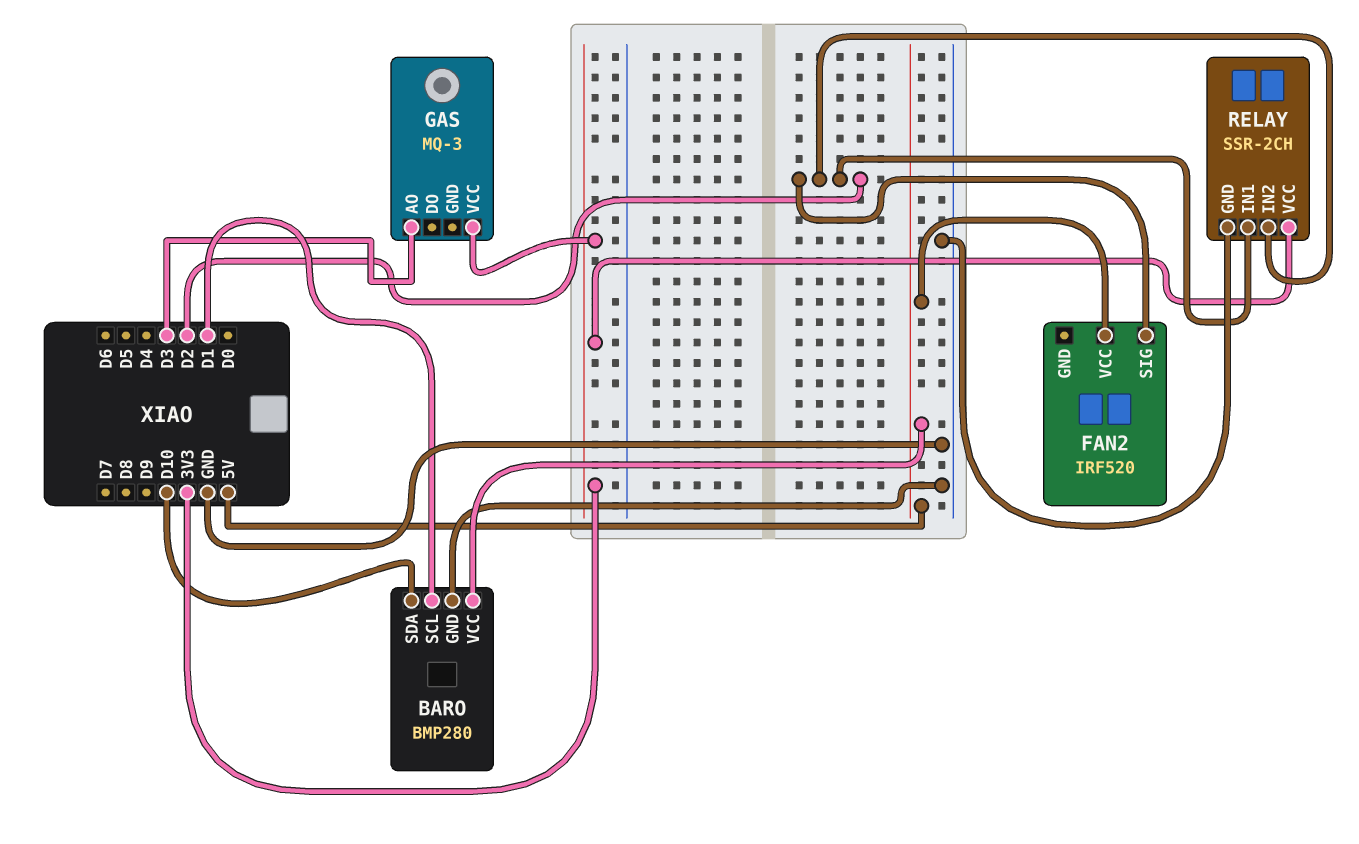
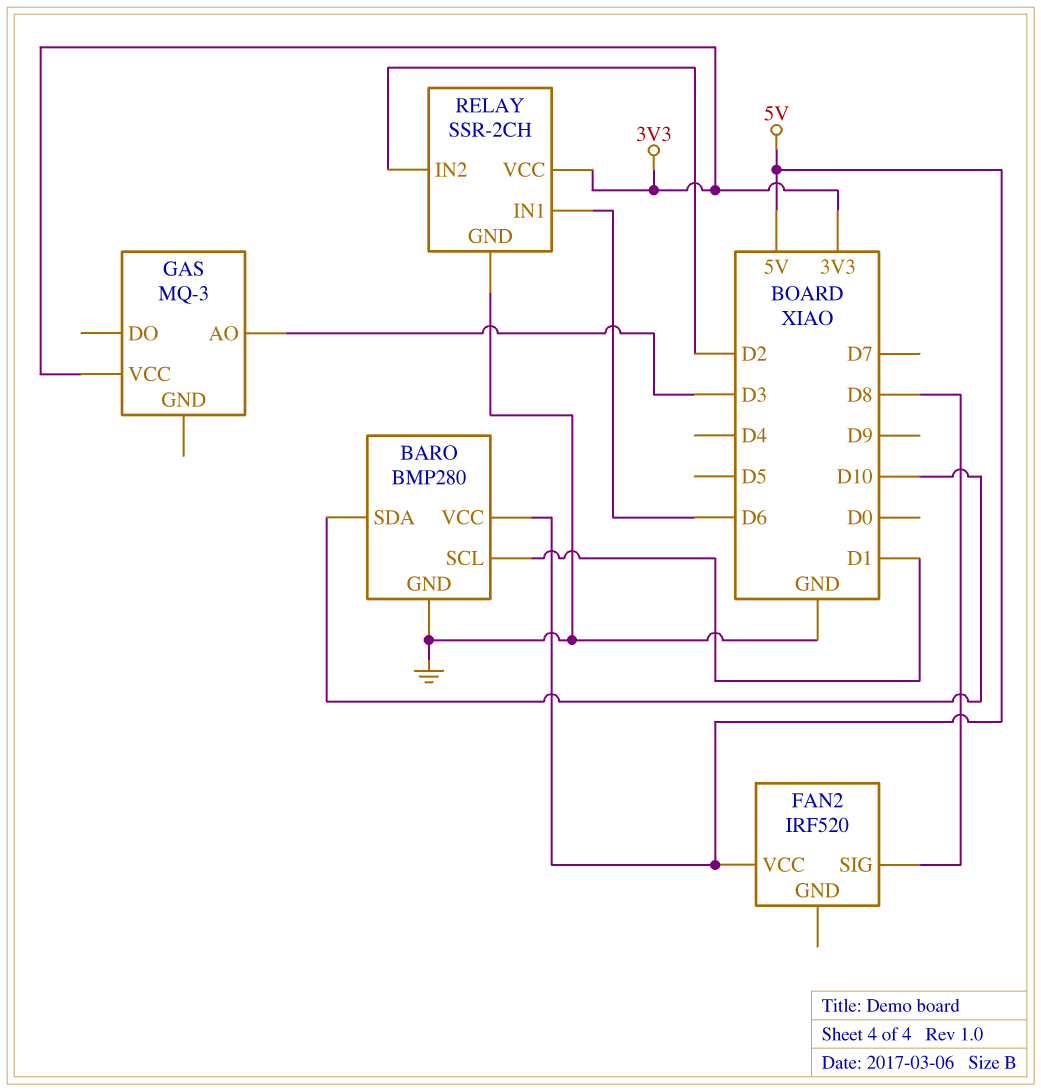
FAN2 pin SIG: D2 -> D8
RELAY pin IN1: D2 -> D6

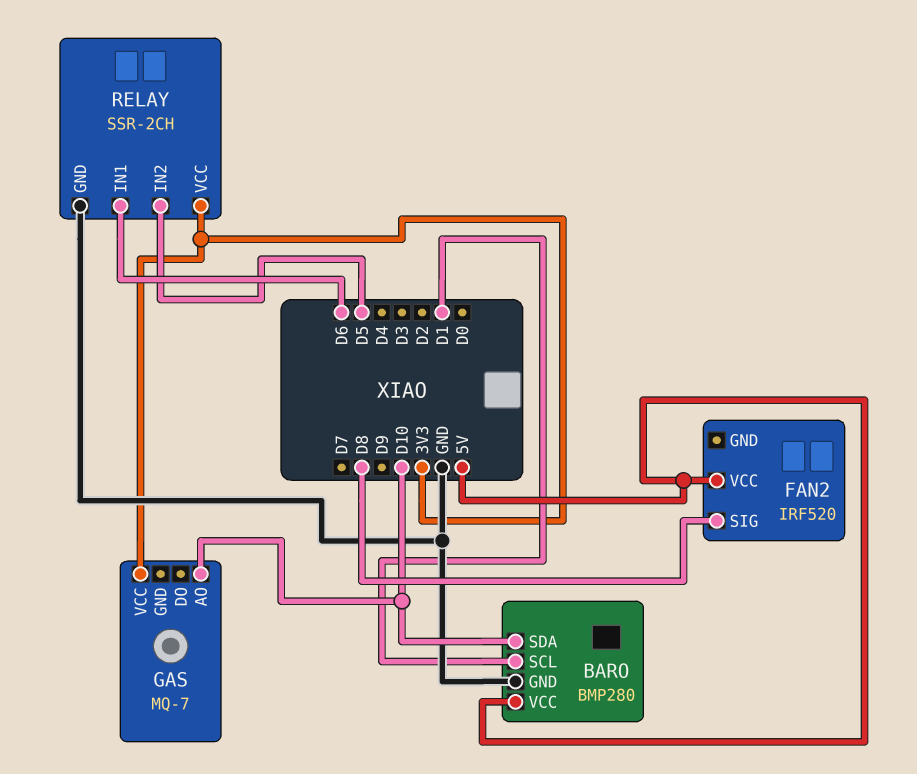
GAS: MQ-3 -> MQ-7
GAS pin AO: D3 -> D10
RELAY pin IN2: D2 -> D5

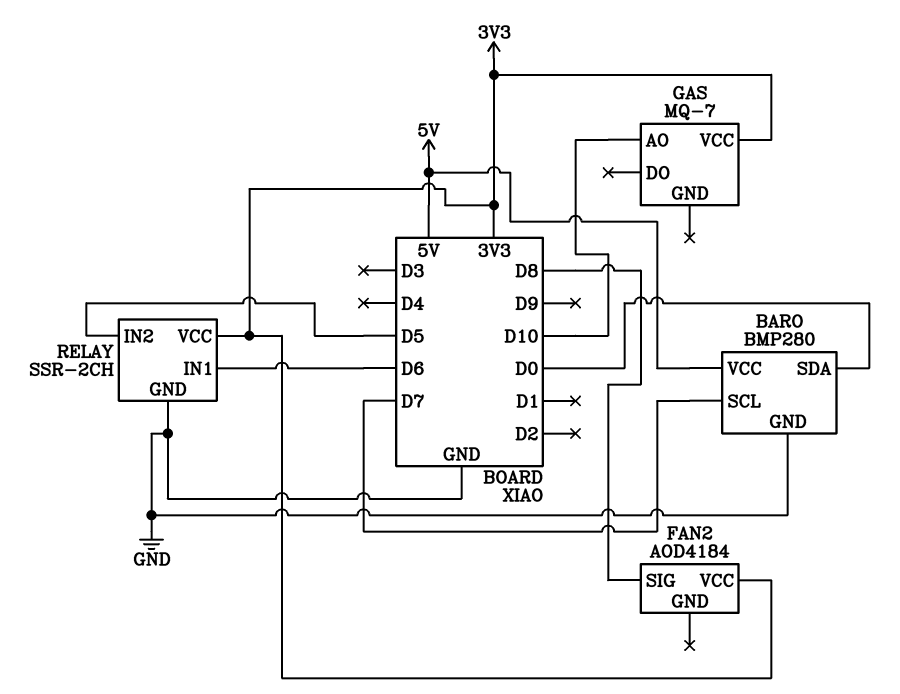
BARO pin SCL: D1 -> D7
BARO pin SDA: D10 -> D0
FAN2: IRF520 -> AOD4184
FAN2 pin VCC: 5V -> 3V3

